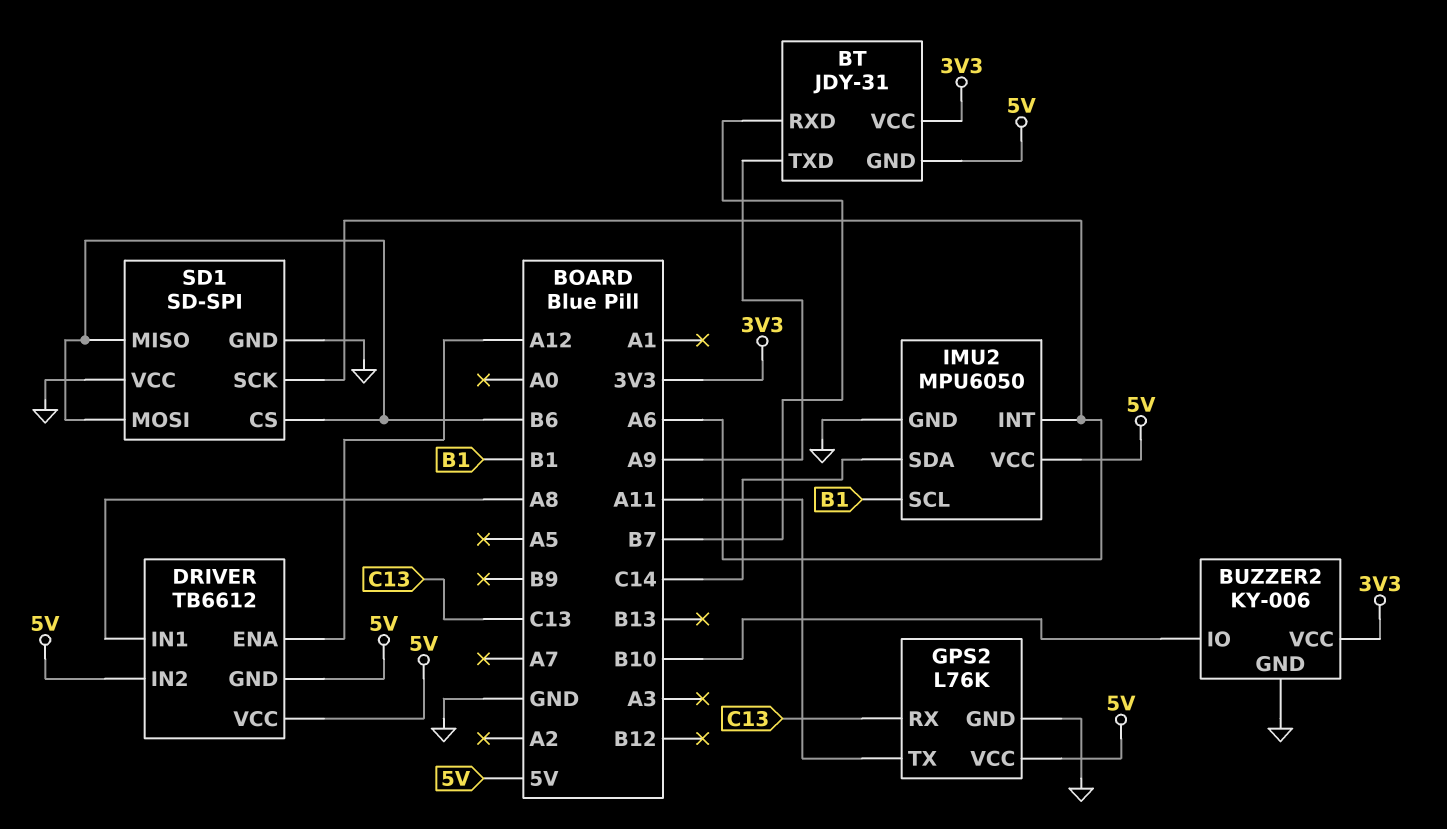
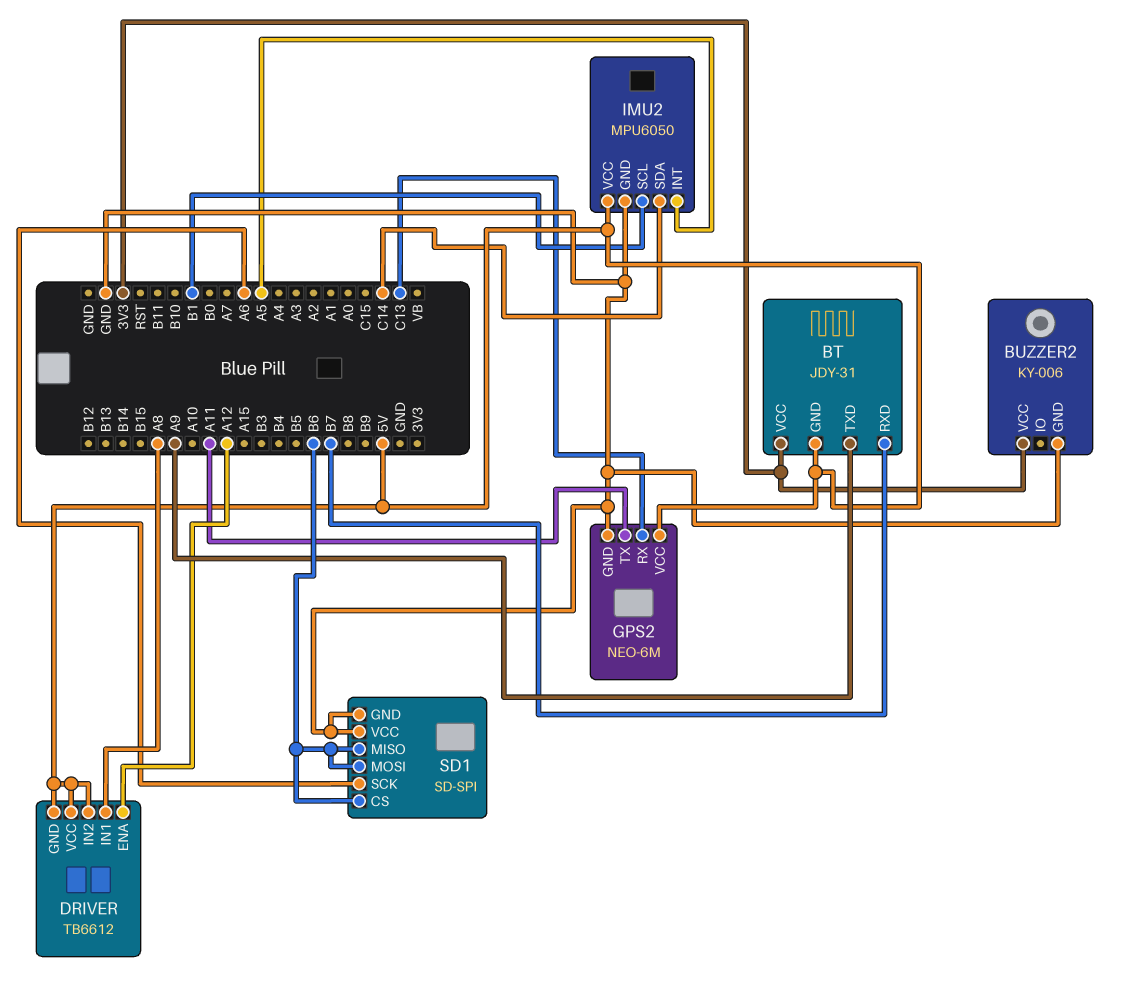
BUZZER2 pin IO: B10 -> none
GPS2: L76K -> NEO-6M
IMU2 pin INT: A6 -> A5

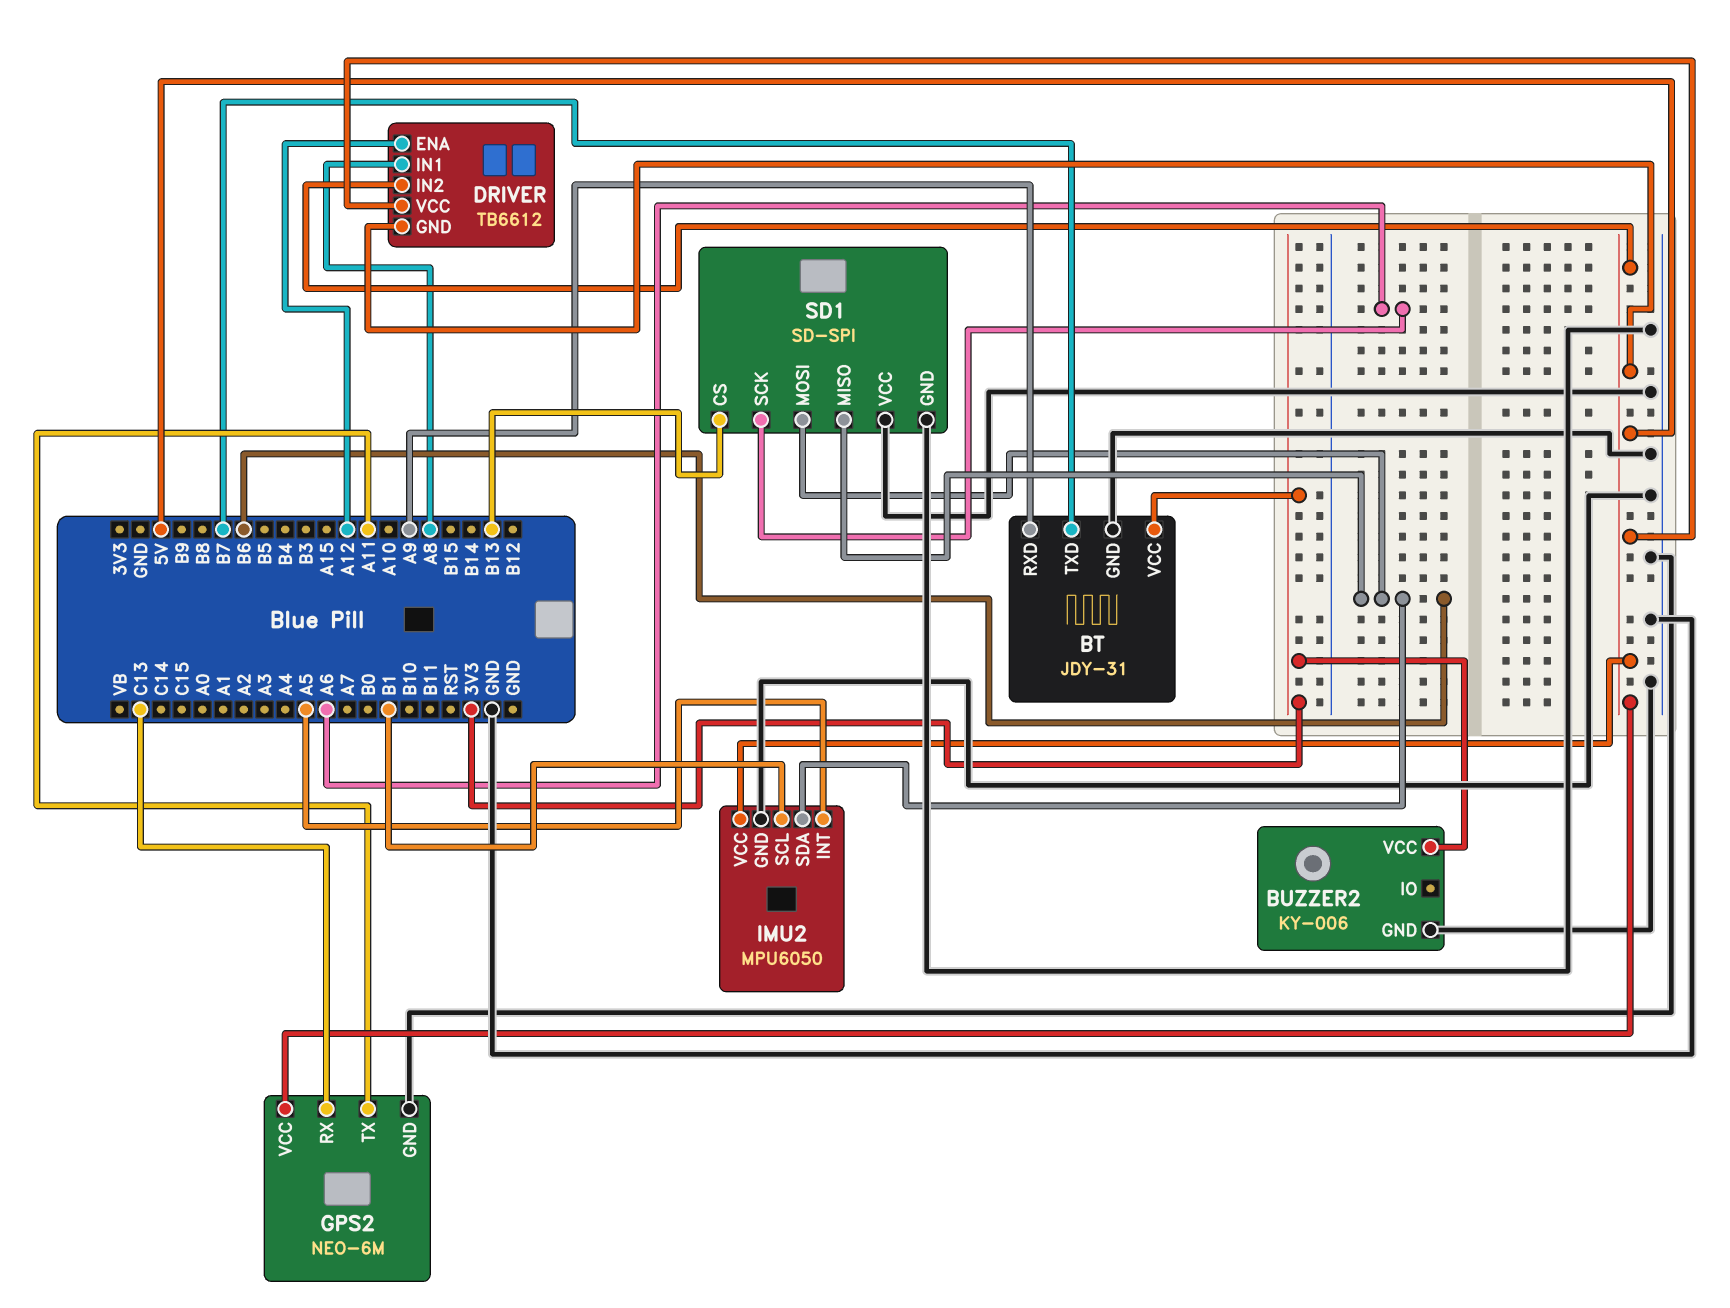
BT pin GND: 5V -> GND
BT pin RXD: B7 -> A9
BT pin TXD: A9 -> B7
IMU2 pin SDA: C14 -> B6
SD1 pin CS: B6 -> B13

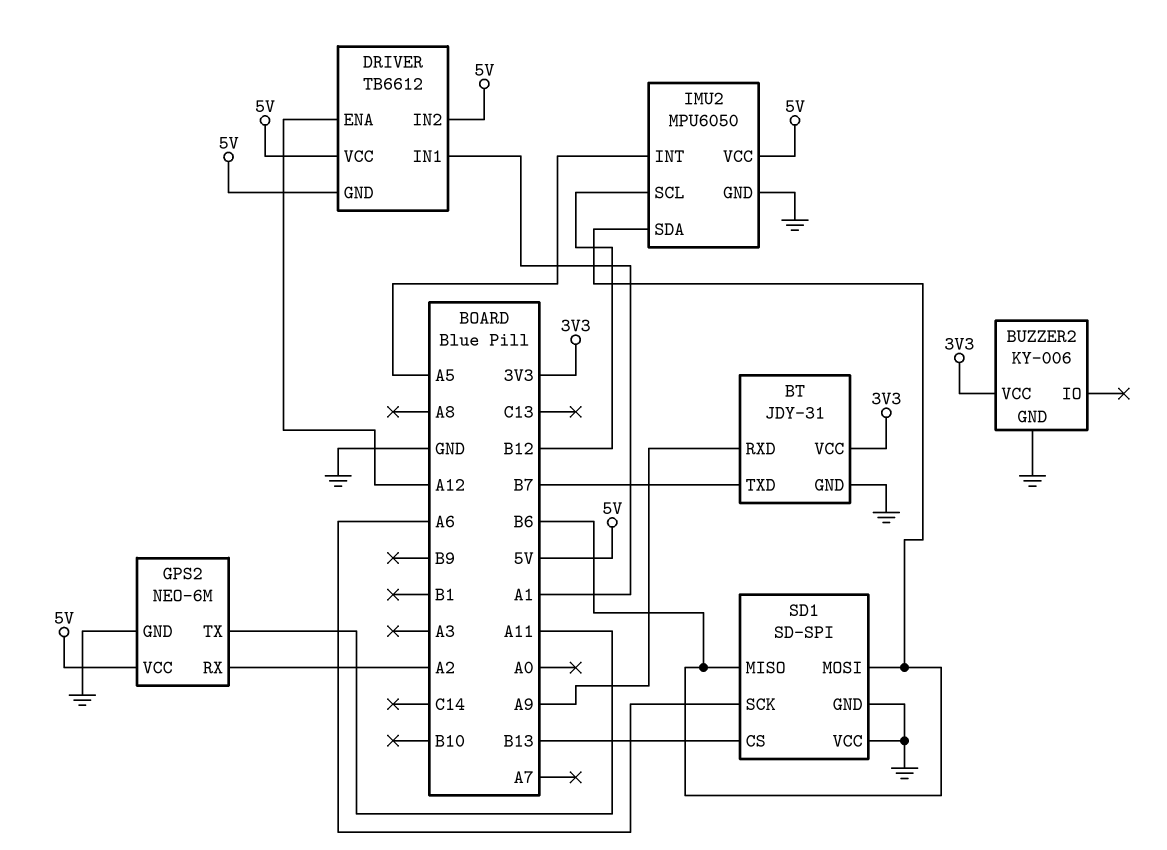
DRIVER pin IN1: A8 -> A1
GPS2 pin RX: C13 -> A2
IMU2 pin SCL: B1 -> B12

